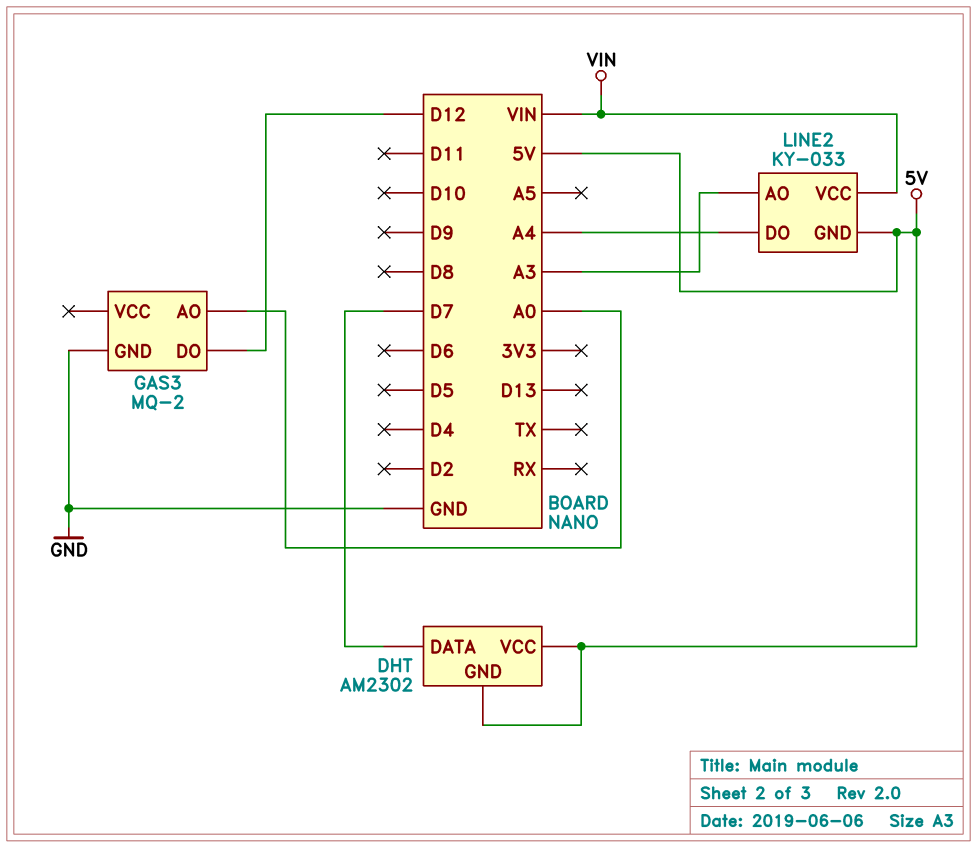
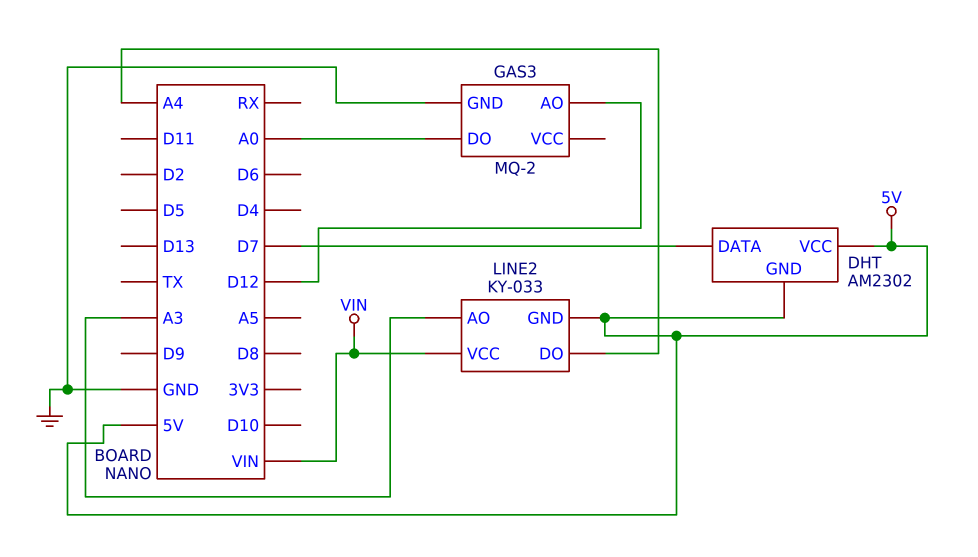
GAS3 pin AO: A0 -> D12
GAS3 pin DO: D12 -> A0

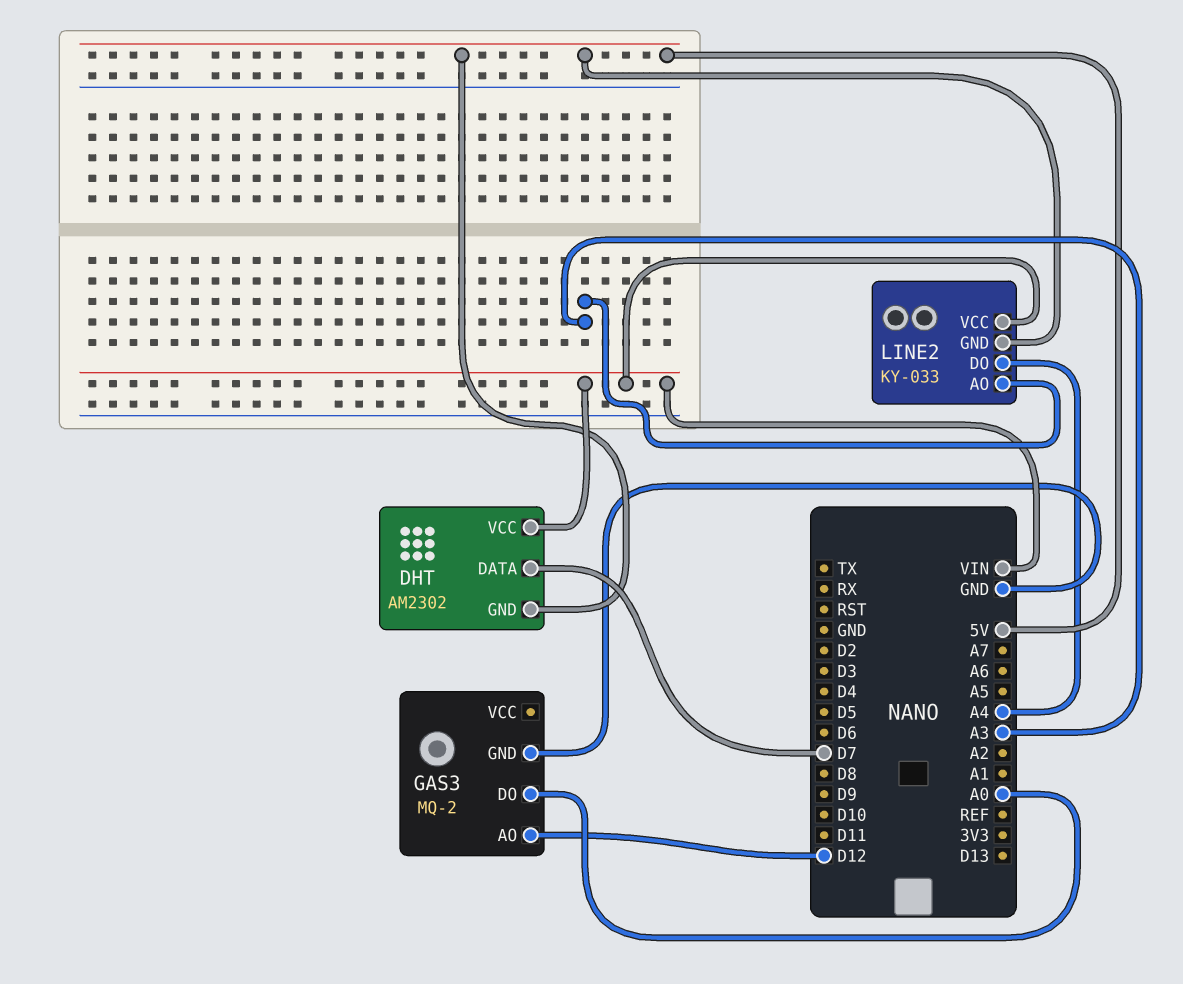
DHT pin VCC: 5V -> VIN

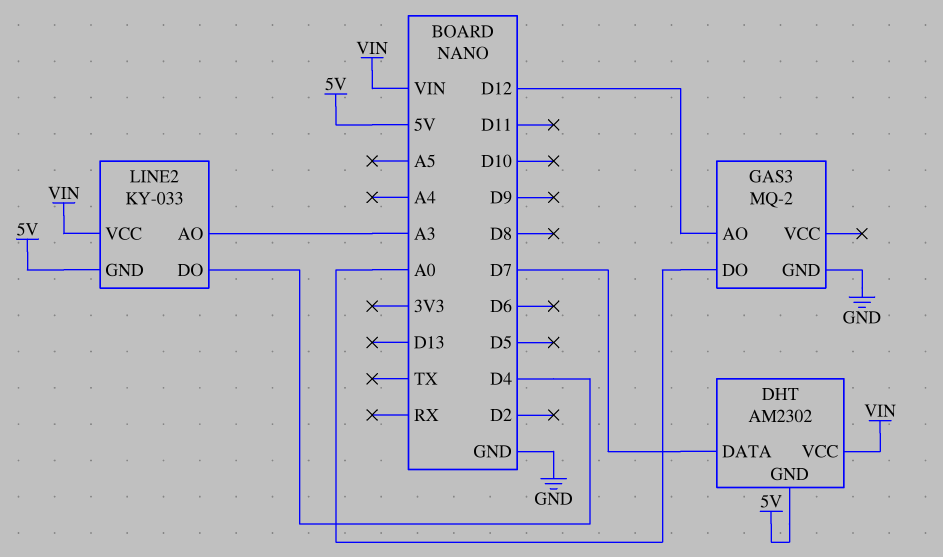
LINE2 pin DO: A4 -> D4

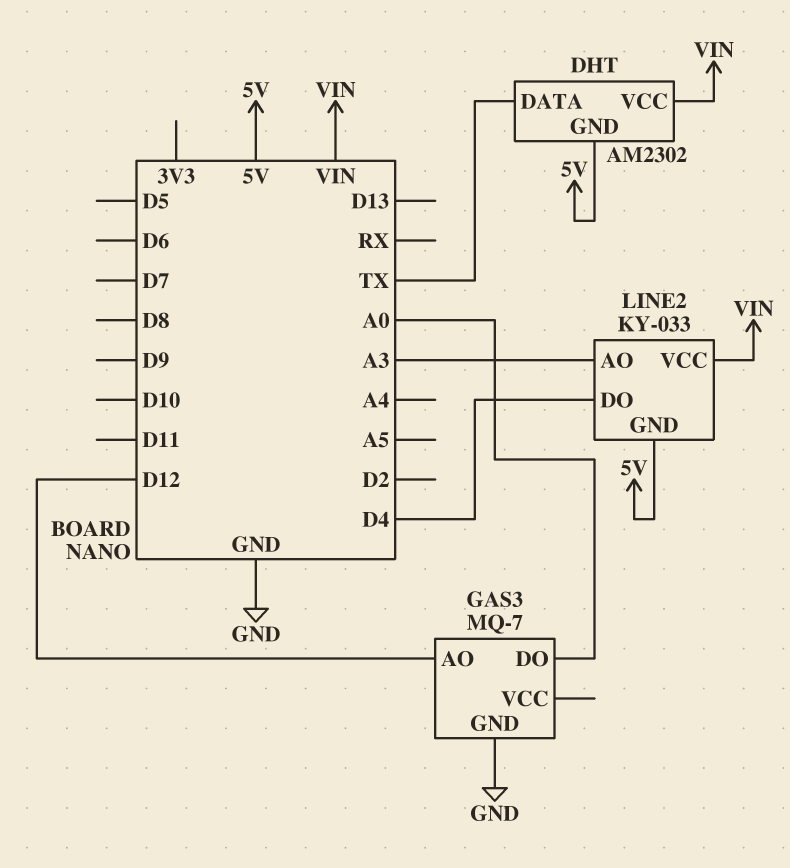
DHT pin DATA: D7 -> TX
GAS3: MQ-2 -> MQ-7

